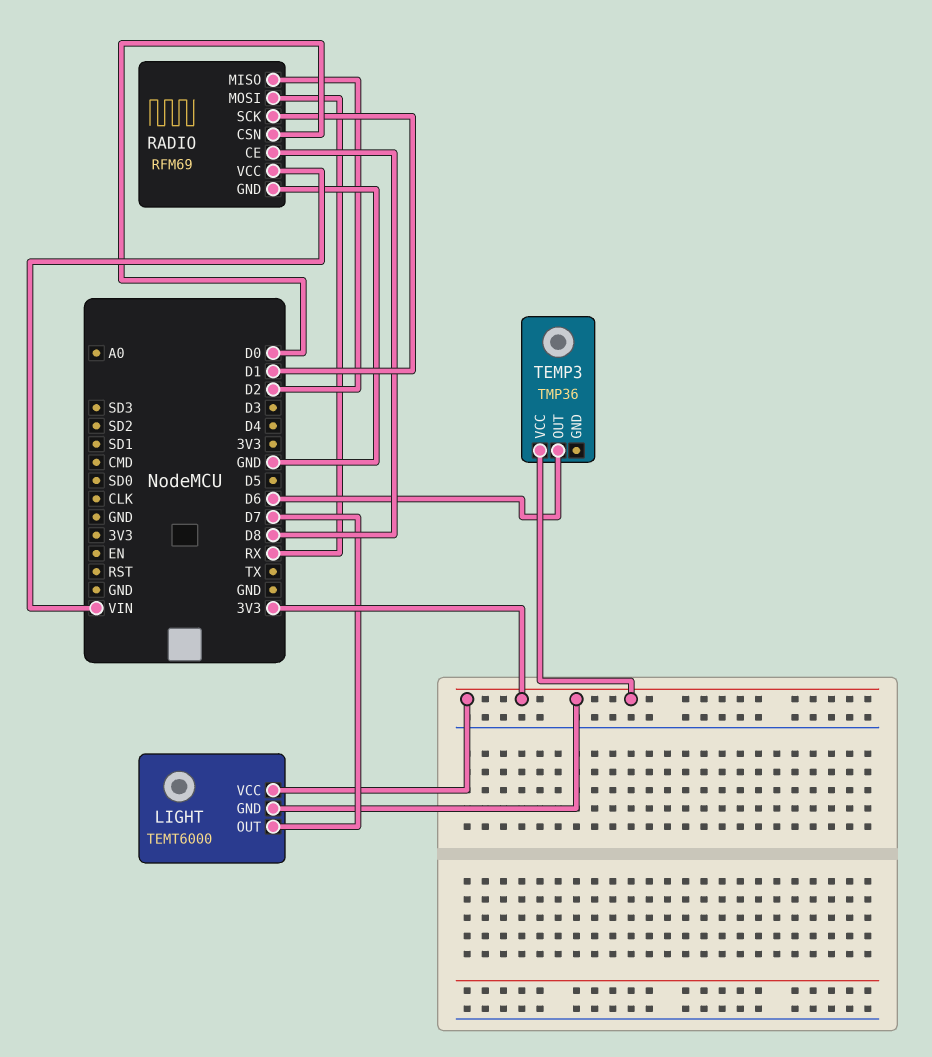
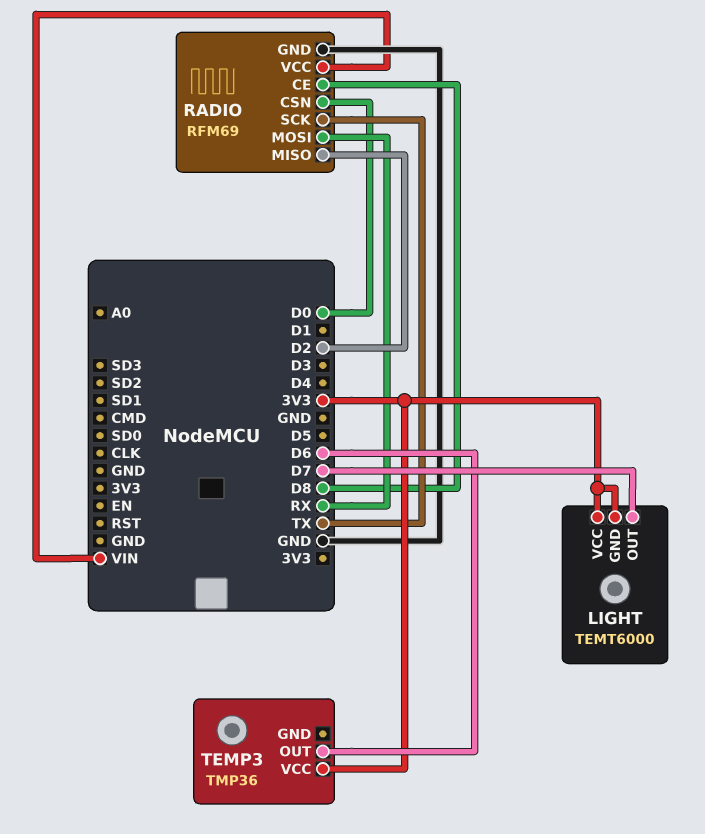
RADIO pin SCK: D1 -> TX

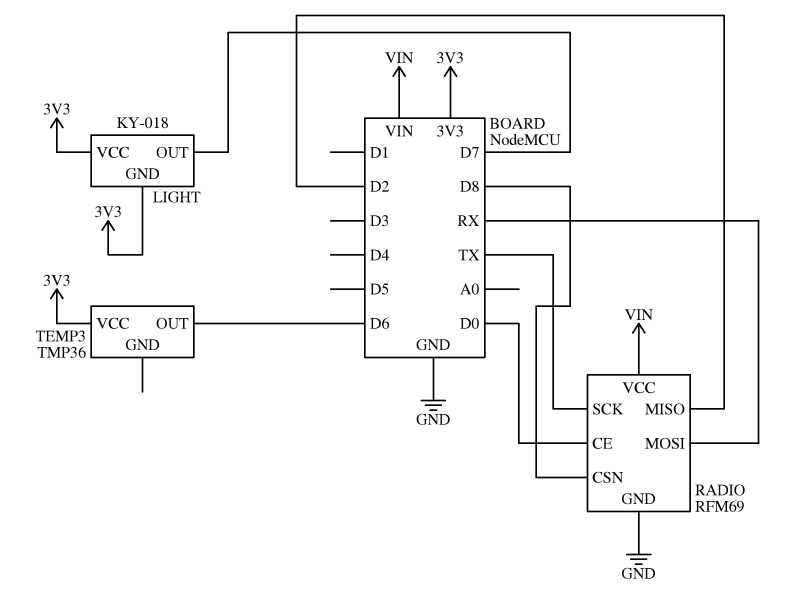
LIGHT: TEMT6000 -> KY-018
RADIO pin CE: D8 -> D0
RADIO pin CSN: D0 -> D8

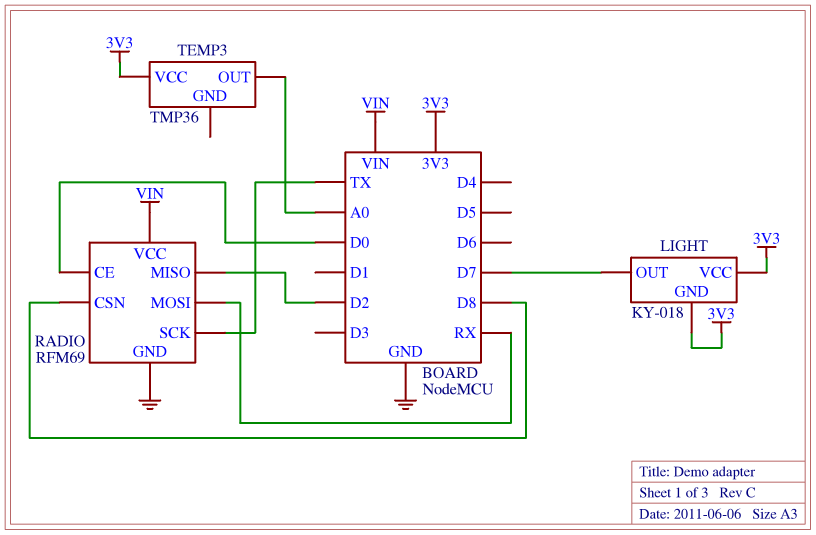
TEMP3 pin OUT: D6 -> A0

